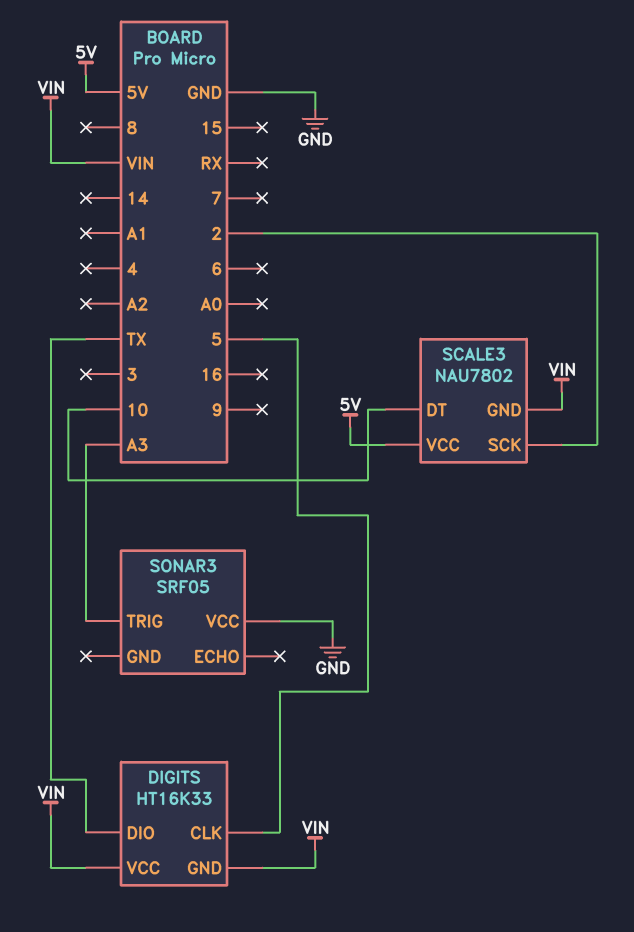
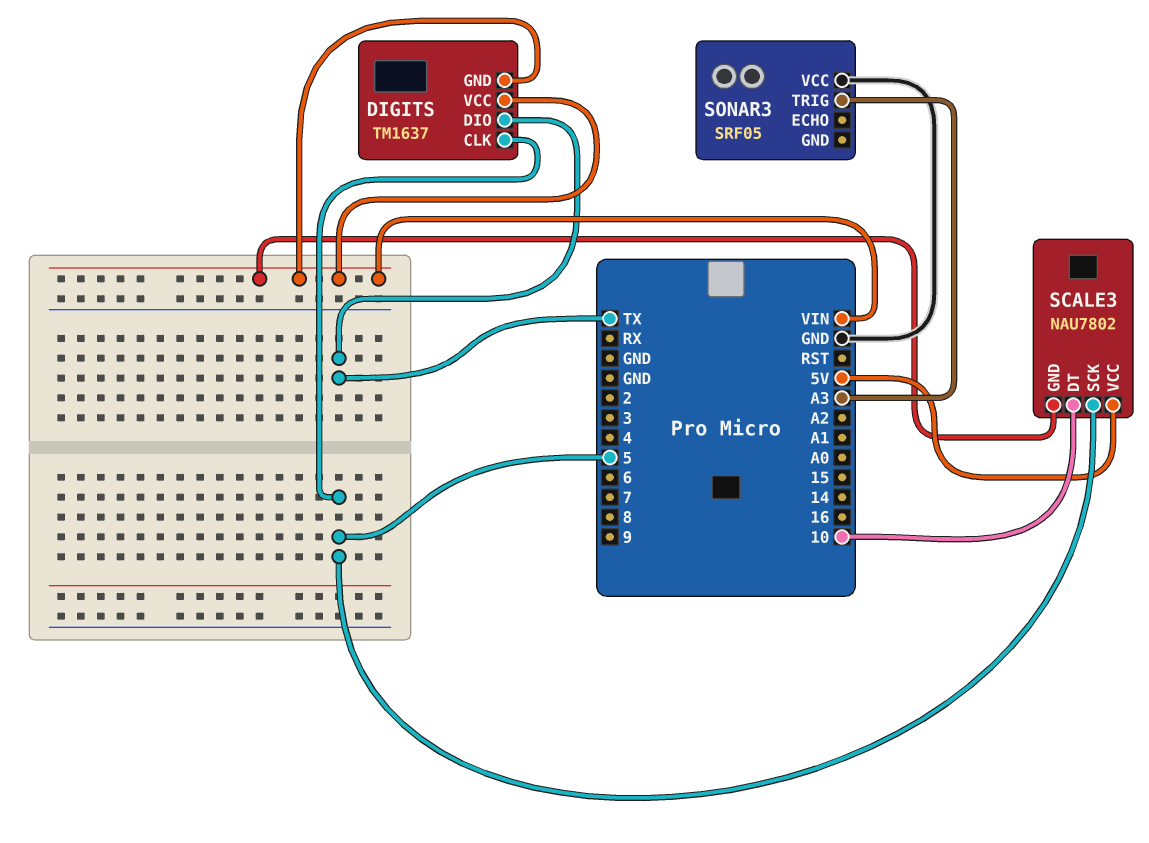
DIGITS: HT16K33 -> TM1637
SCALE3 pin SCK: 2 -> 5

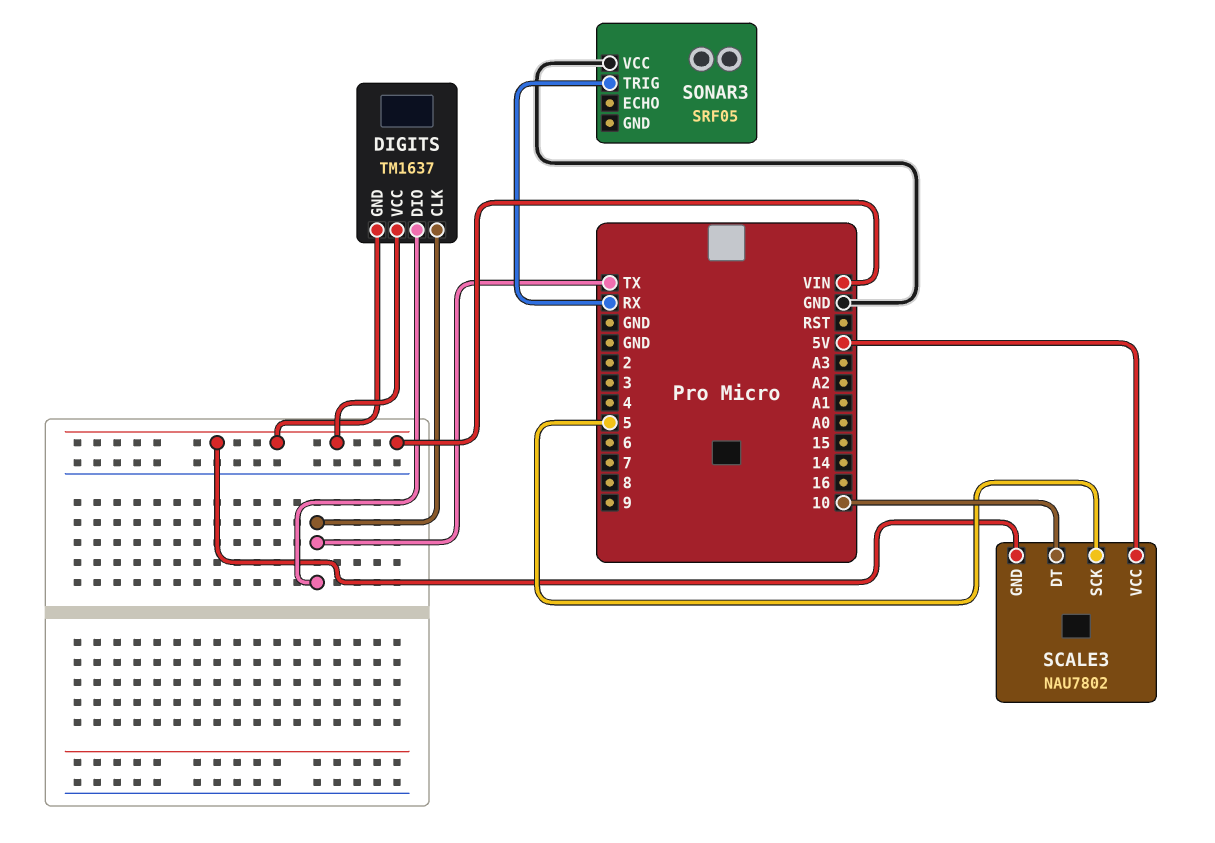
DIGITS pin CLK: 5 -> TX
SONAR3 pin TRIG: A3 -> RX

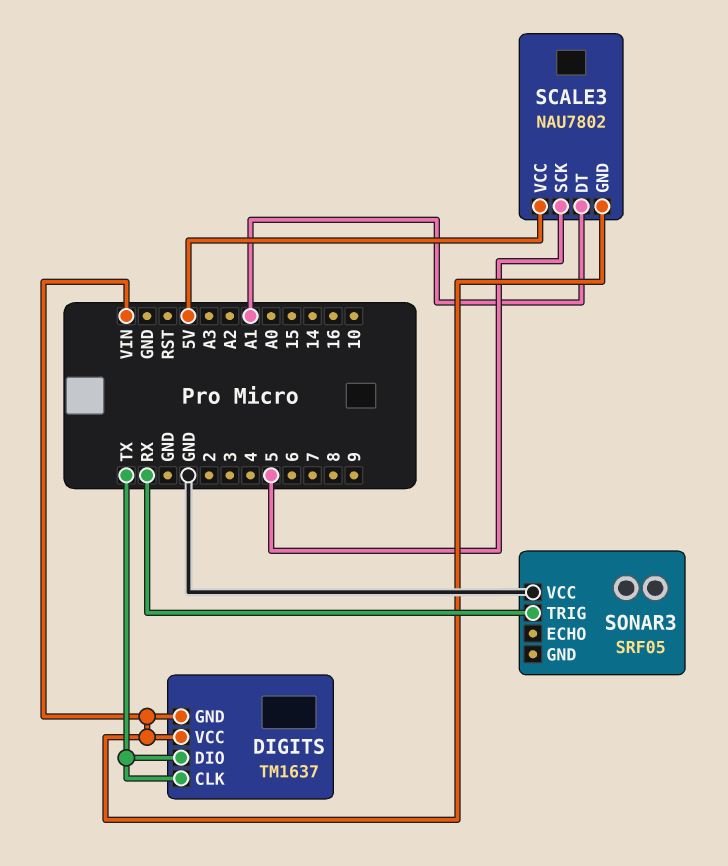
SCALE3 pin DT: 10 -> A1

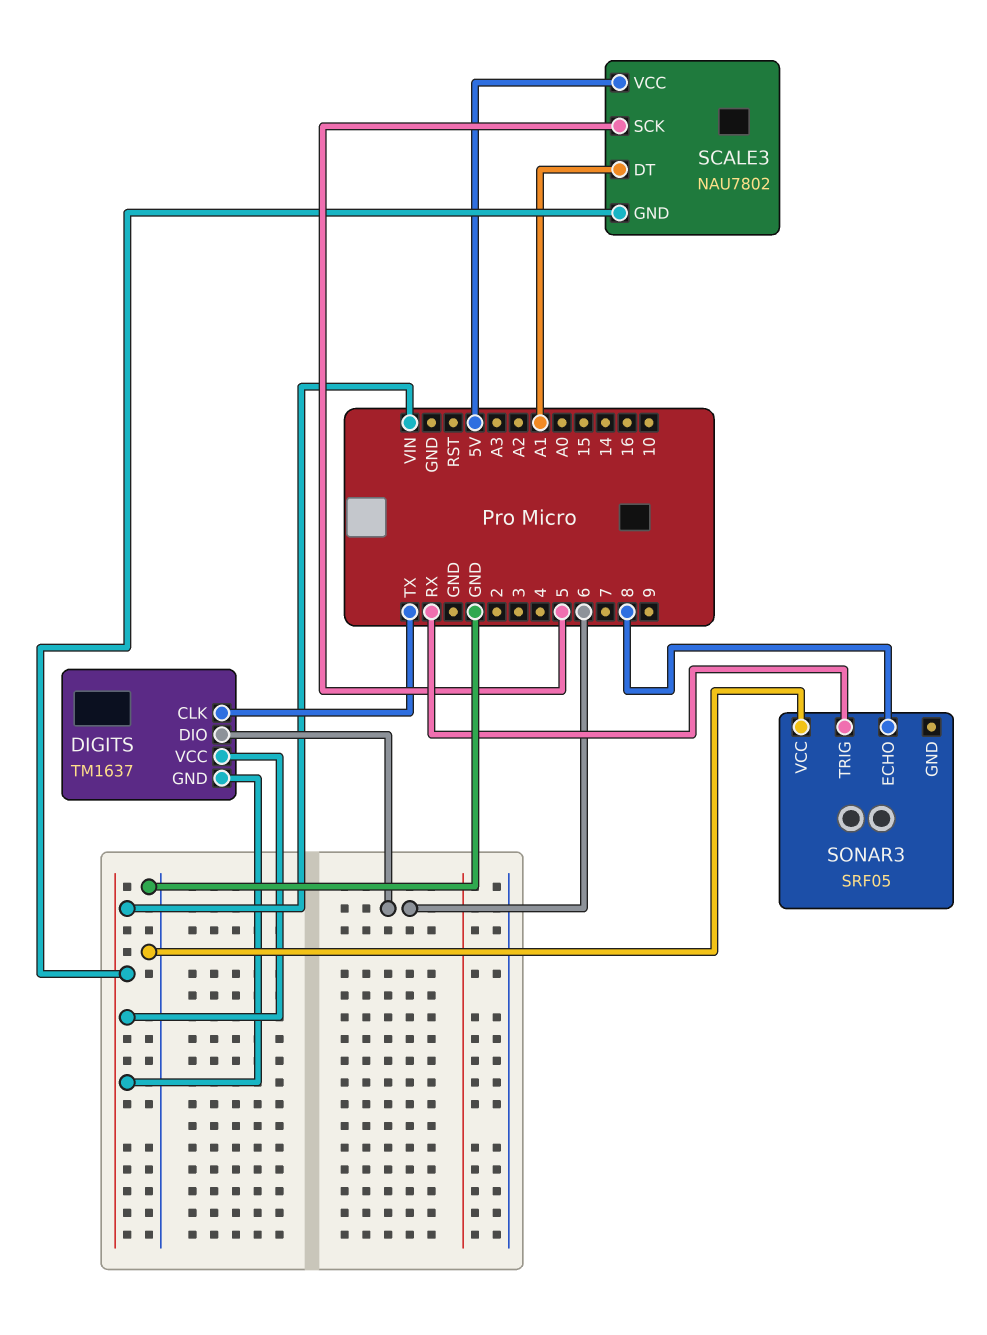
DIGITS pin DIO: TX -> 6
SONAR3 pin ECHO: none -> 8

